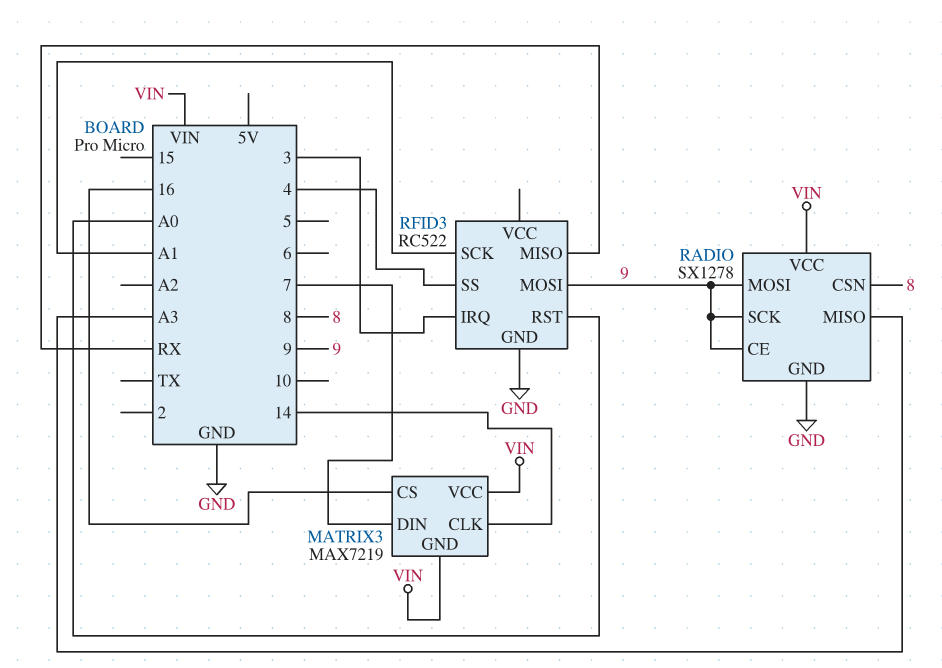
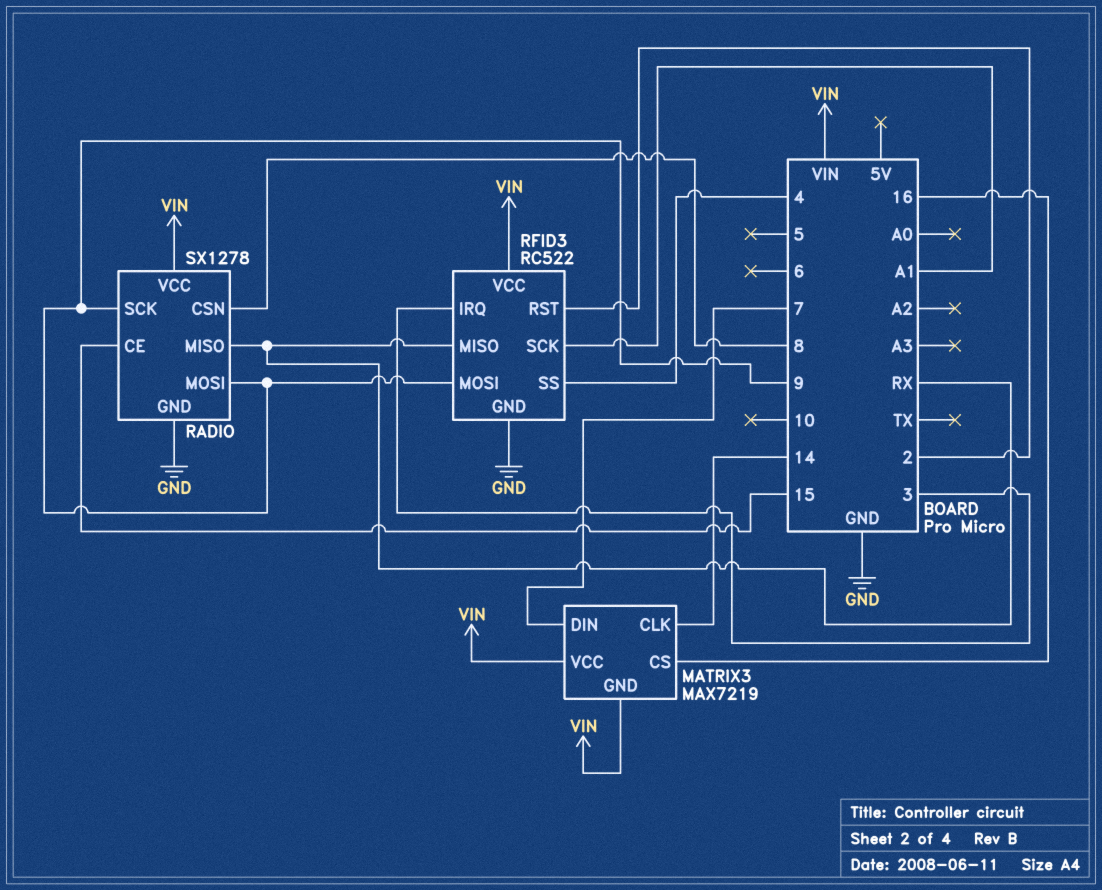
RADIO pin CE: 9 -> 15
RADIO pin MISO: A3 -> RX
RFID3 pin RST: A0 -> 2
RFID3 pin VCC: none -> VIN

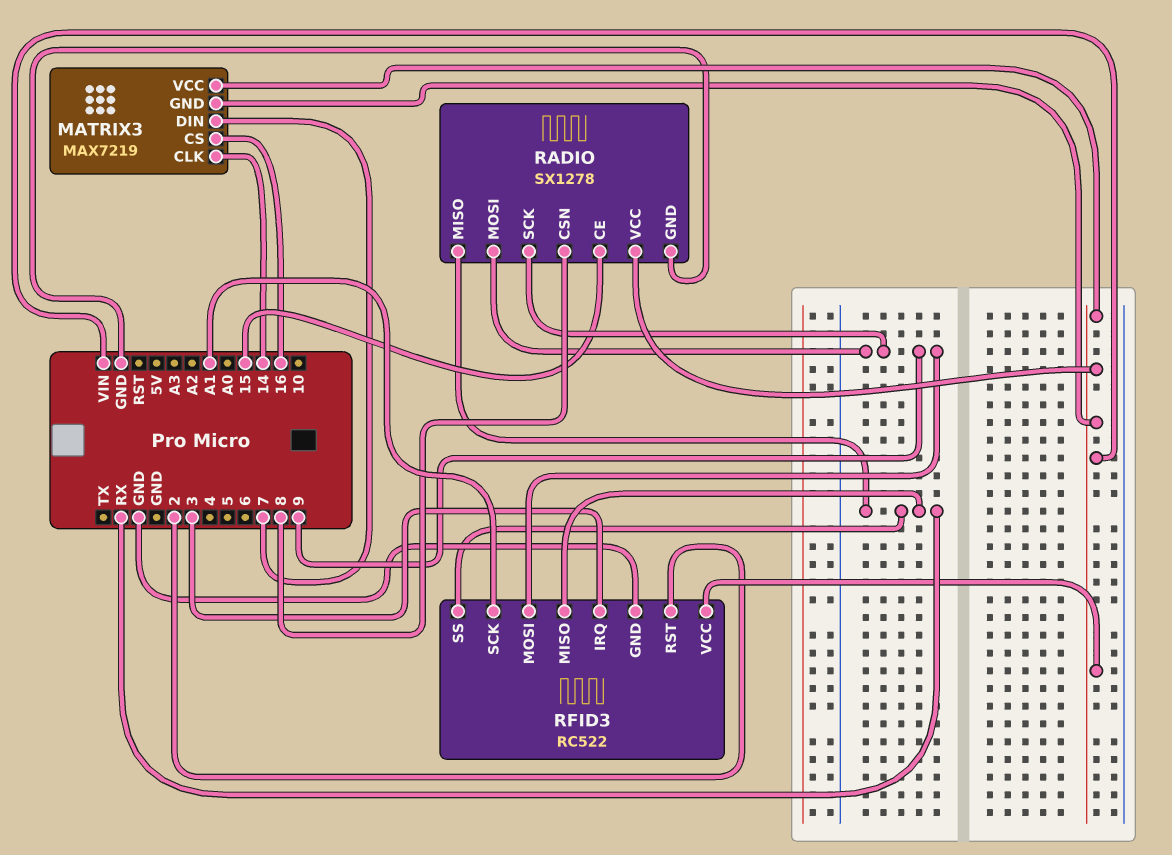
RFID3 pin SS: 4 -> RX

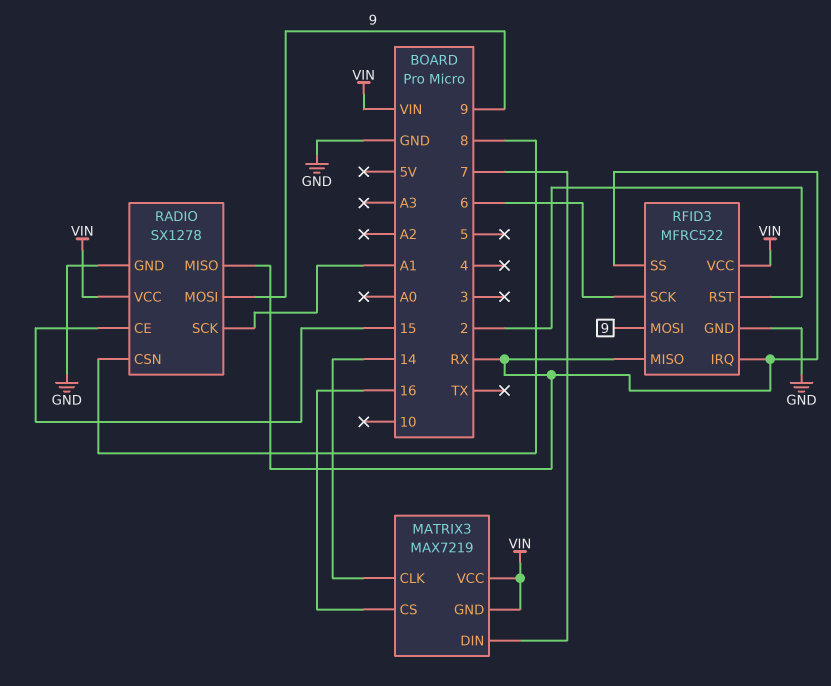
RADIO pin SCK: 9 -> A1
RFID3: RC522 -> MFRC522
RFID3 pin IRQ: 3 -> RX
RFID3 pin SCK: A1 -> 6

